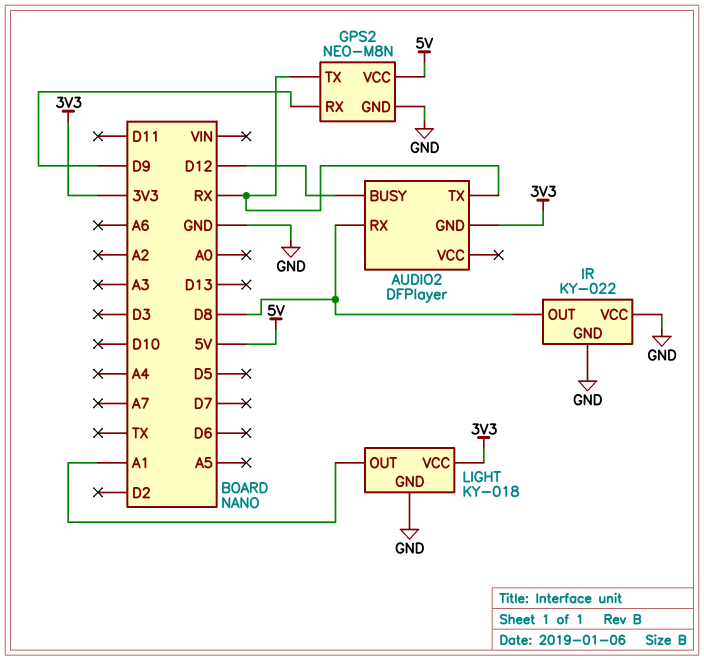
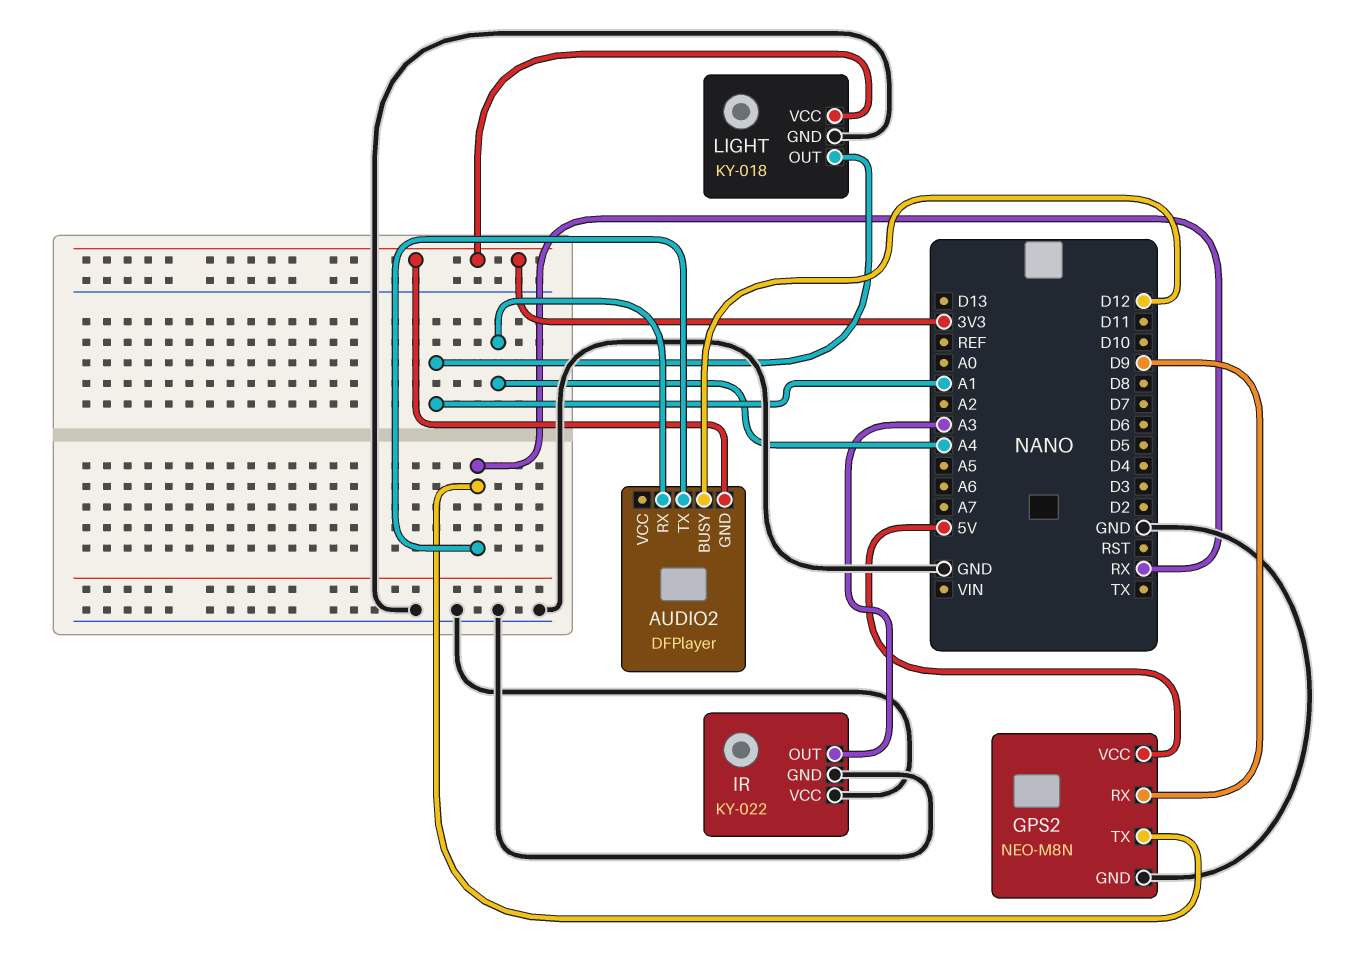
AUDIO2 pin RX: D8 -> A4
IR pin OUT: D8 -> A3

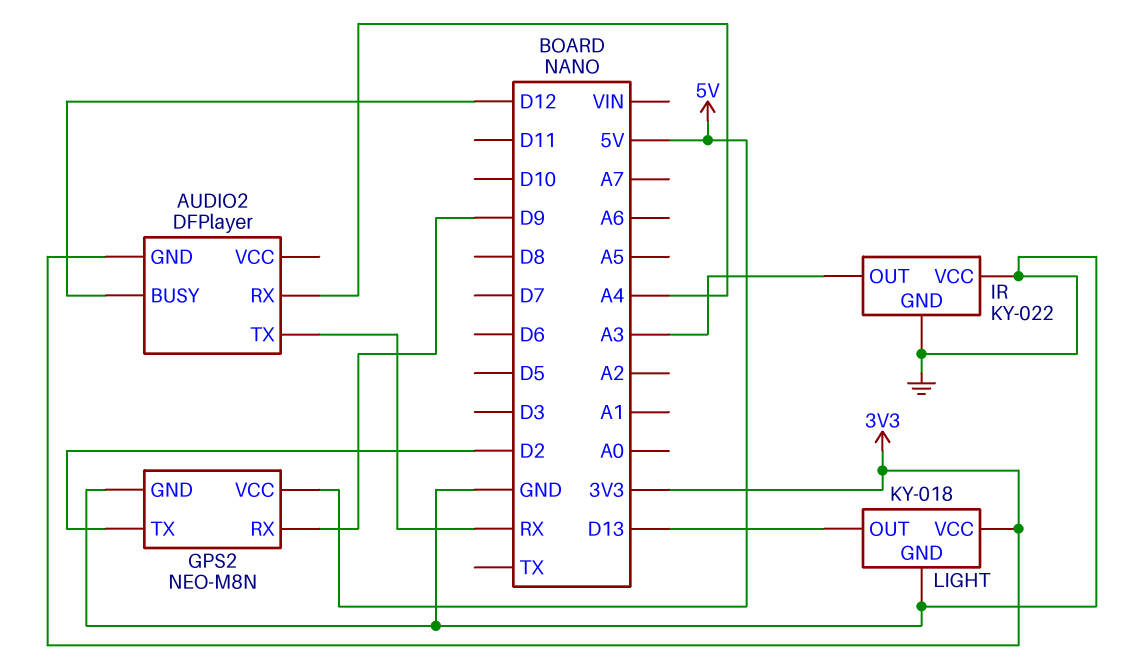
GPS2 pin TX: RX -> D2
LIGHT pin OUT: A1 -> D13

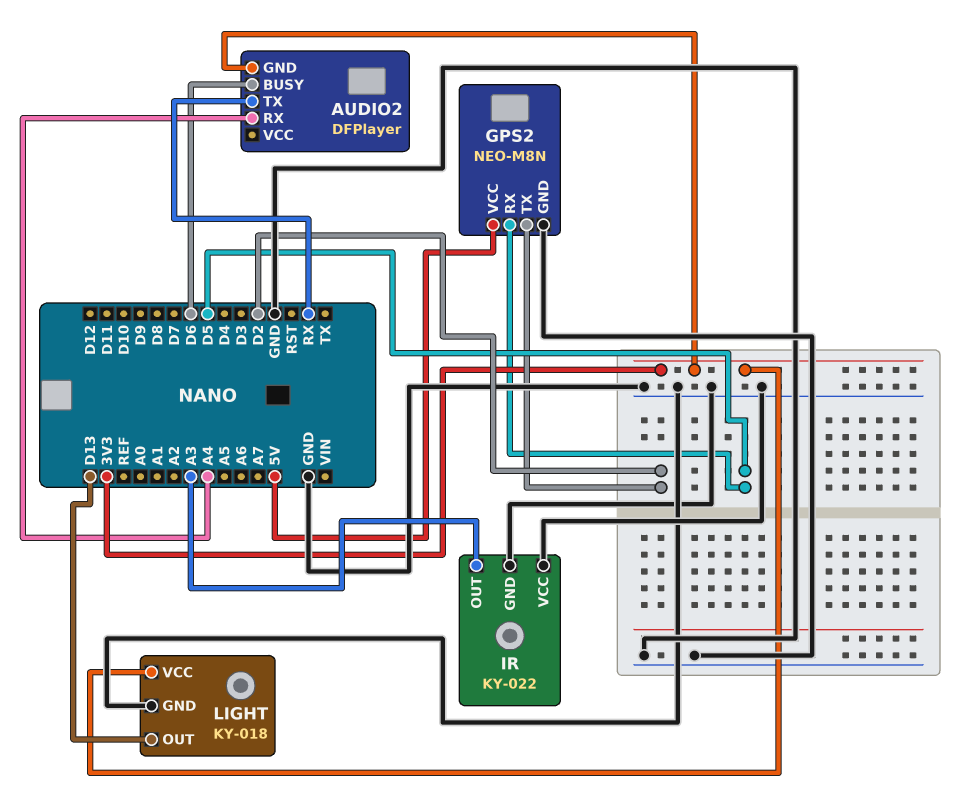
AUDIO2 pin BUSY: D12 -> D6
GPS2 pin RX: D9 -> D5

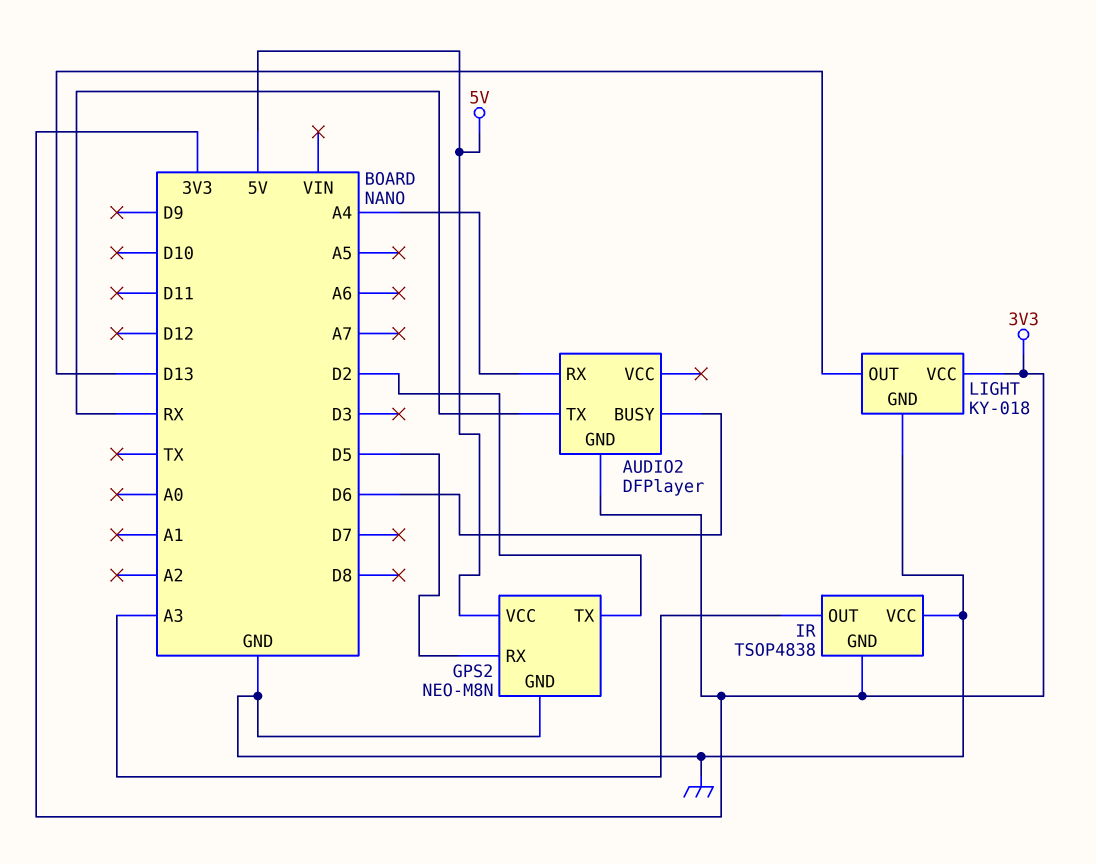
IR: KY-022 -> TSOP4838
IR pin GND: GND -> 3V3

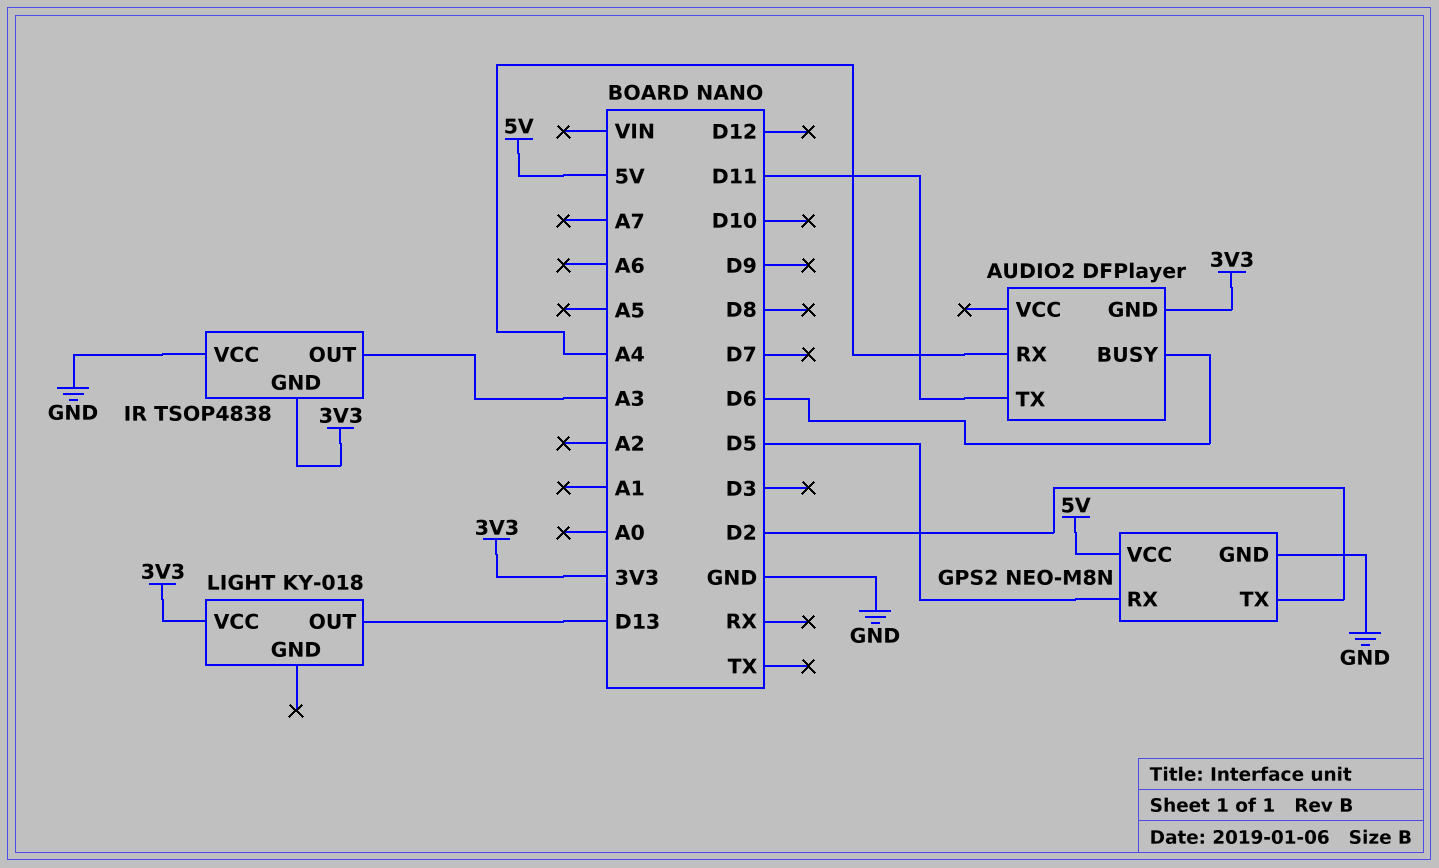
AUDIO2 pin TX: RX -> D11
LIGHT pin GND: GND -> none

